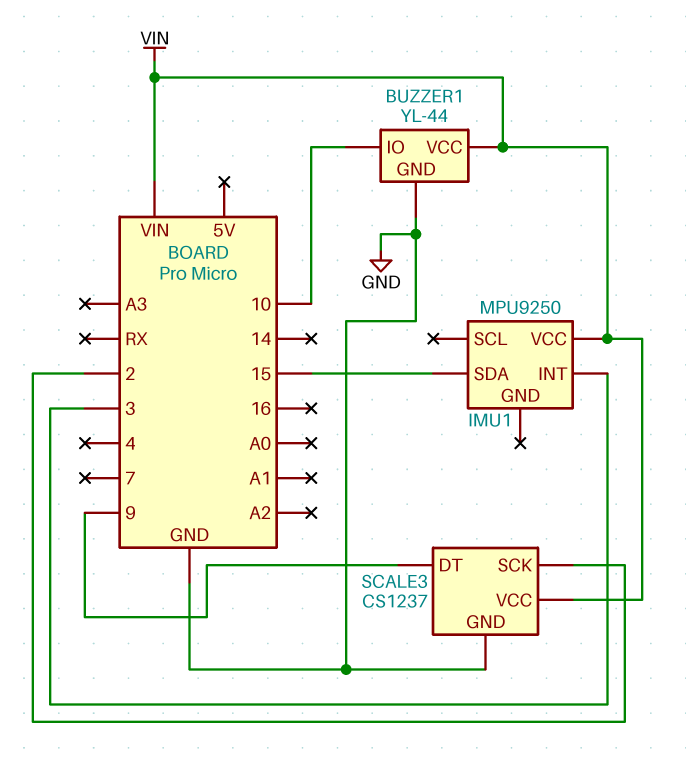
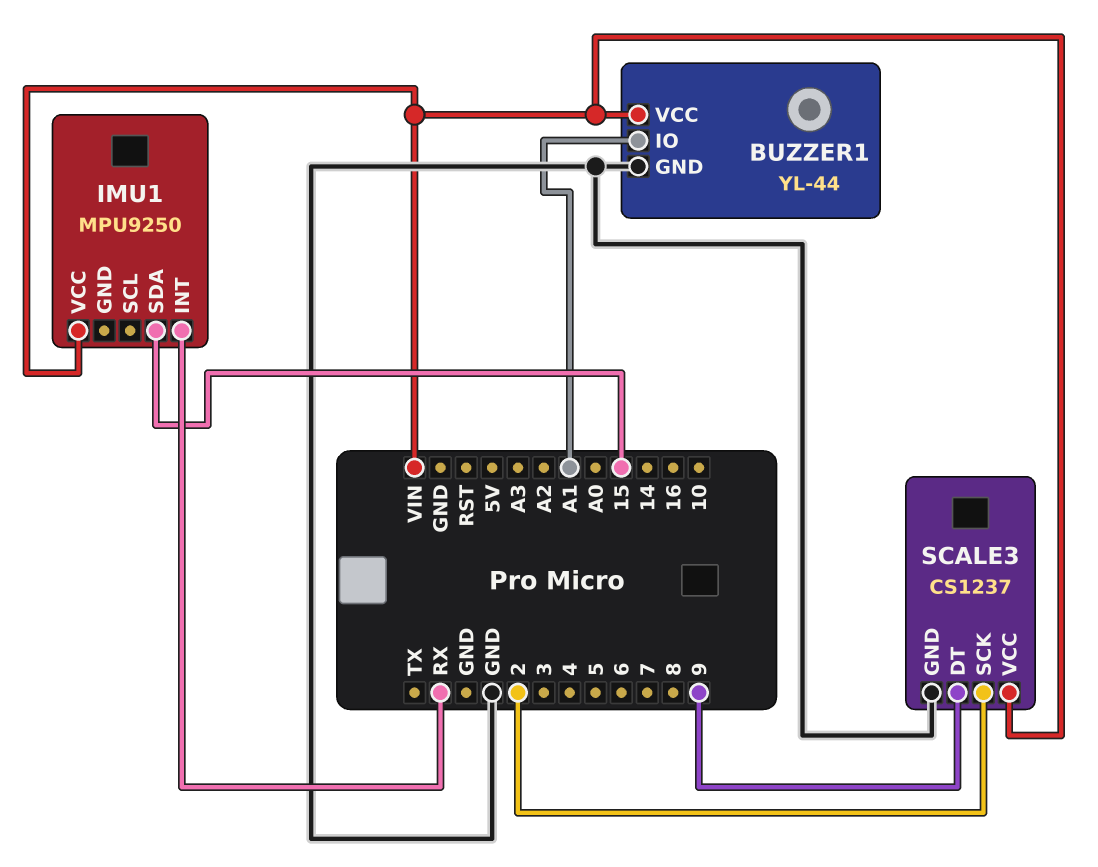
BUZZER1 pin IO: 10 -> A1
IMU1 pin INT: 3 -> RX

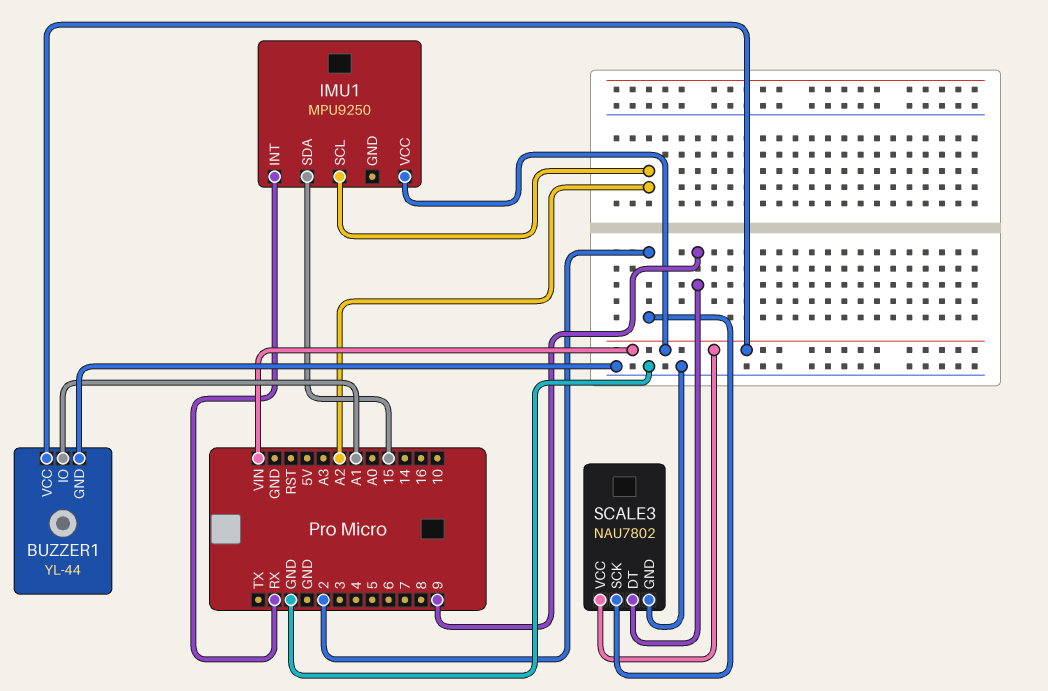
IMU1 pin SCL: none -> A2
SCALE3: CS1237 -> NAU7802

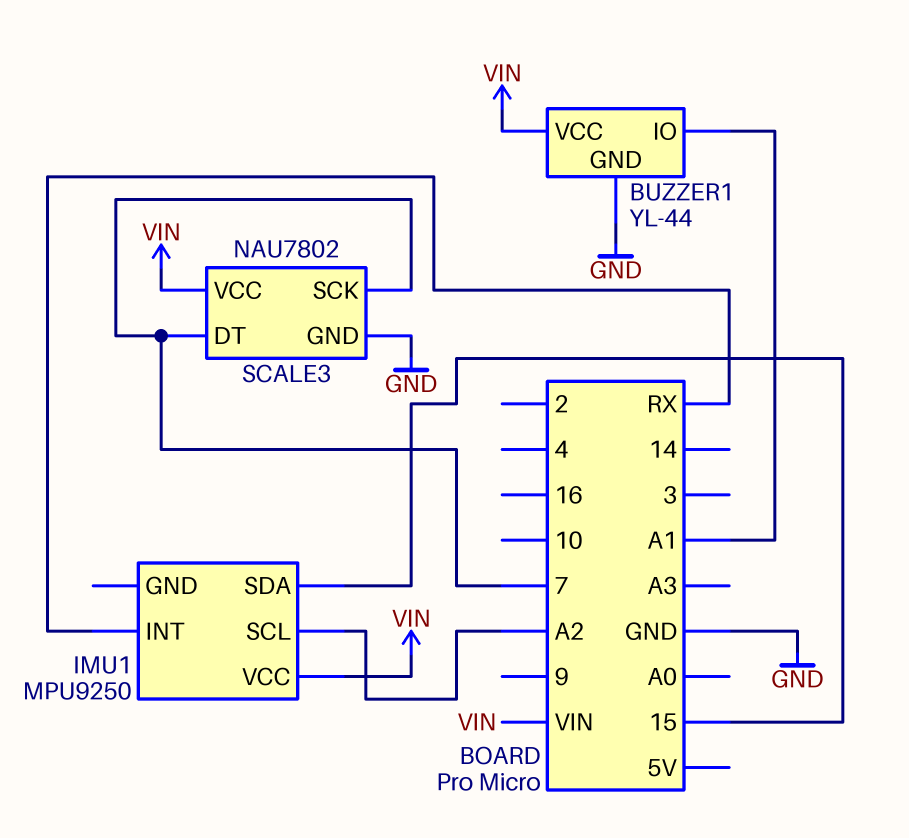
SCALE3 pin DT: 9 -> 7
SCALE3 pin SCK: 2 -> 7

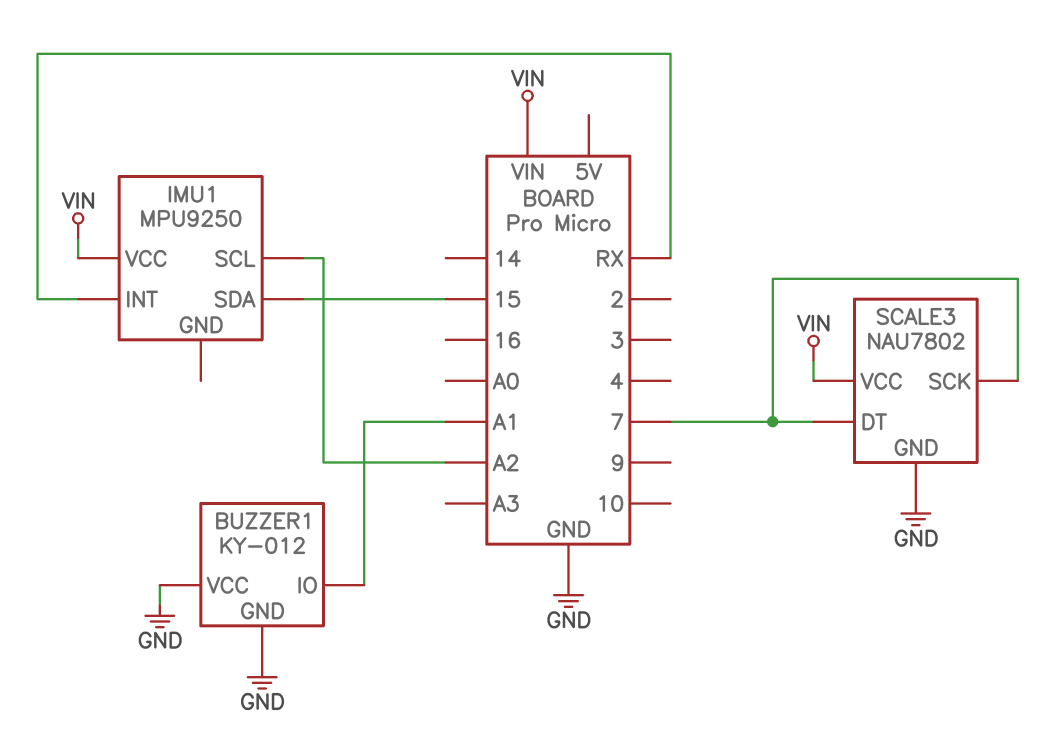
BUZZER1: YL-44 -> KY-012
BUZZER1 pin VCC: VIN -> GND

